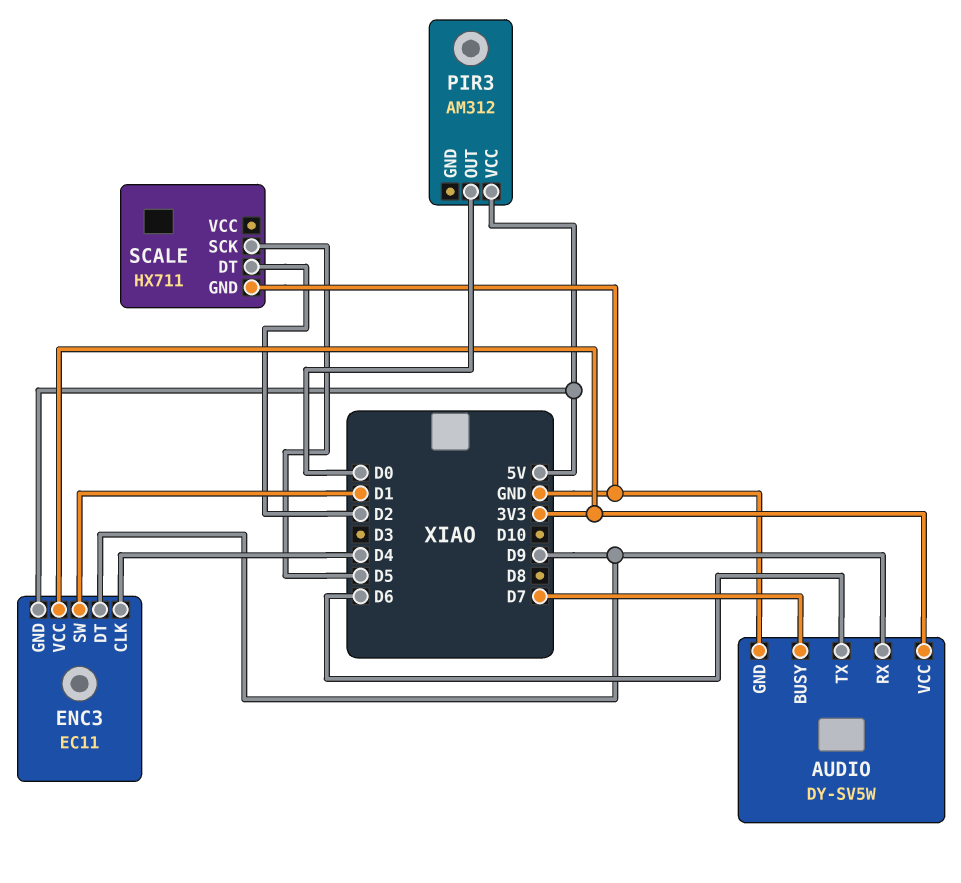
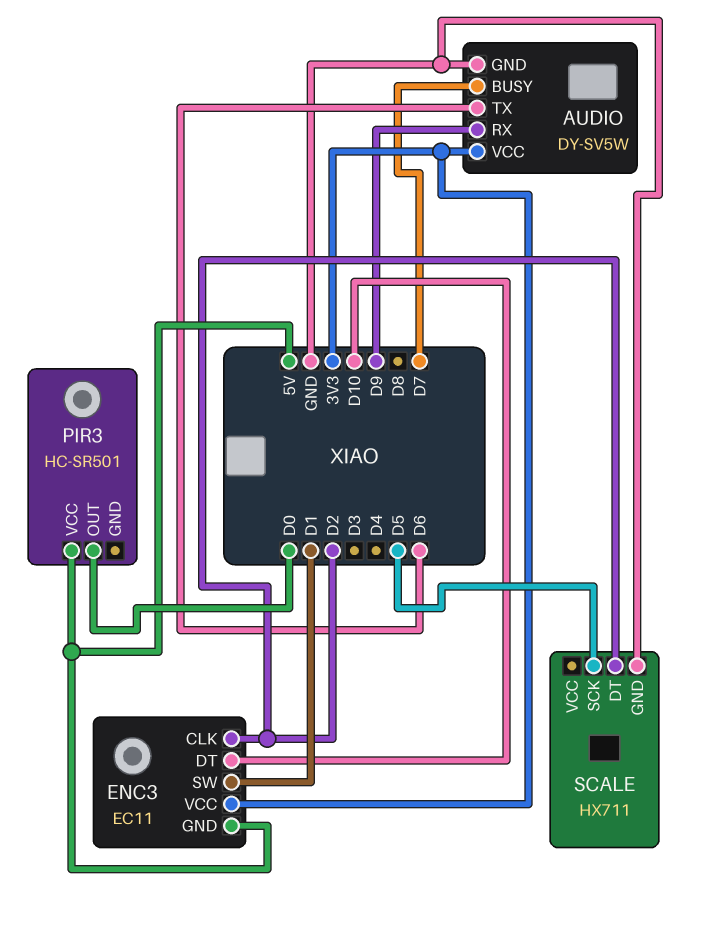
ENC3 pin CLK: D4 -> D2
ENC3 pin DT: D9 -> D10
PIR3: AM312 -> HC-SR501

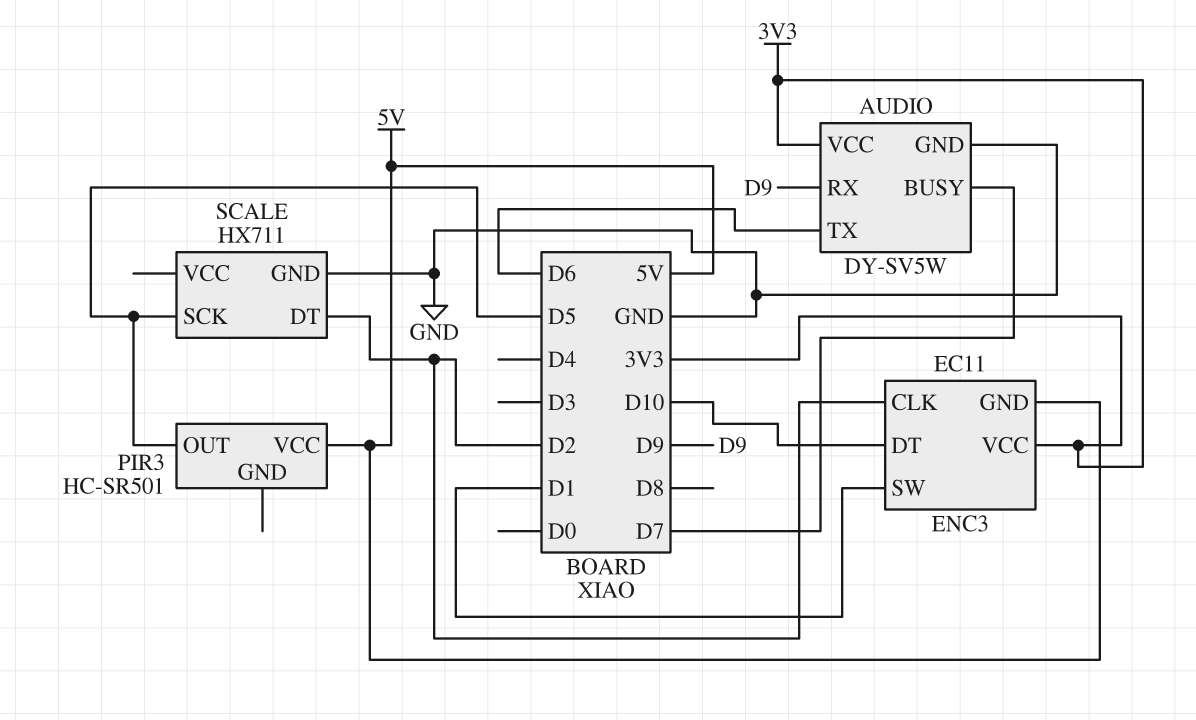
PIR3 pin OUT: D0 -> D5

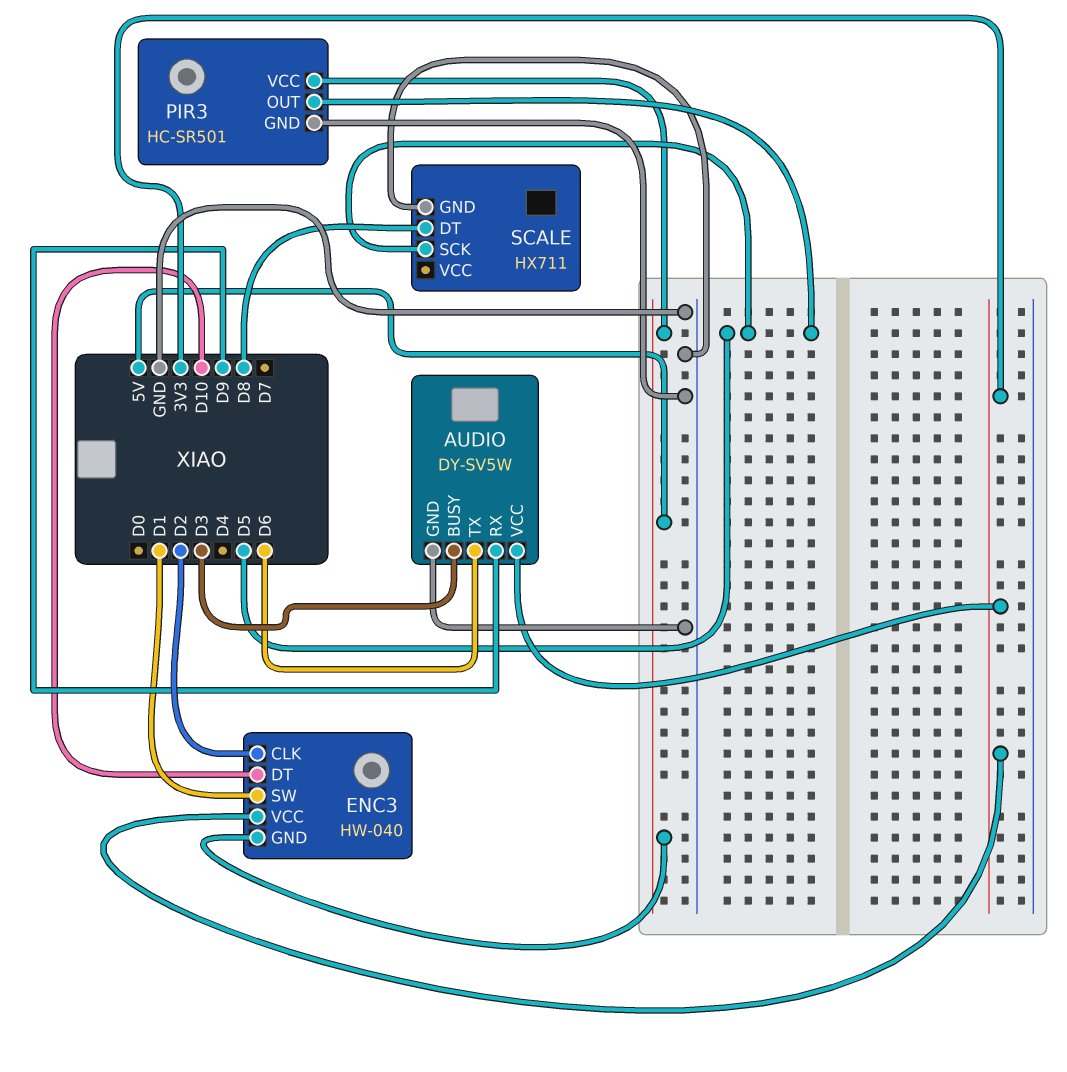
AUDIO pin BUSY: D7 -> D3
ENC3: EC11 -> HW-040
PIR3 pin GND: none -> GND
SCALE pin DT: D2 -> D8

